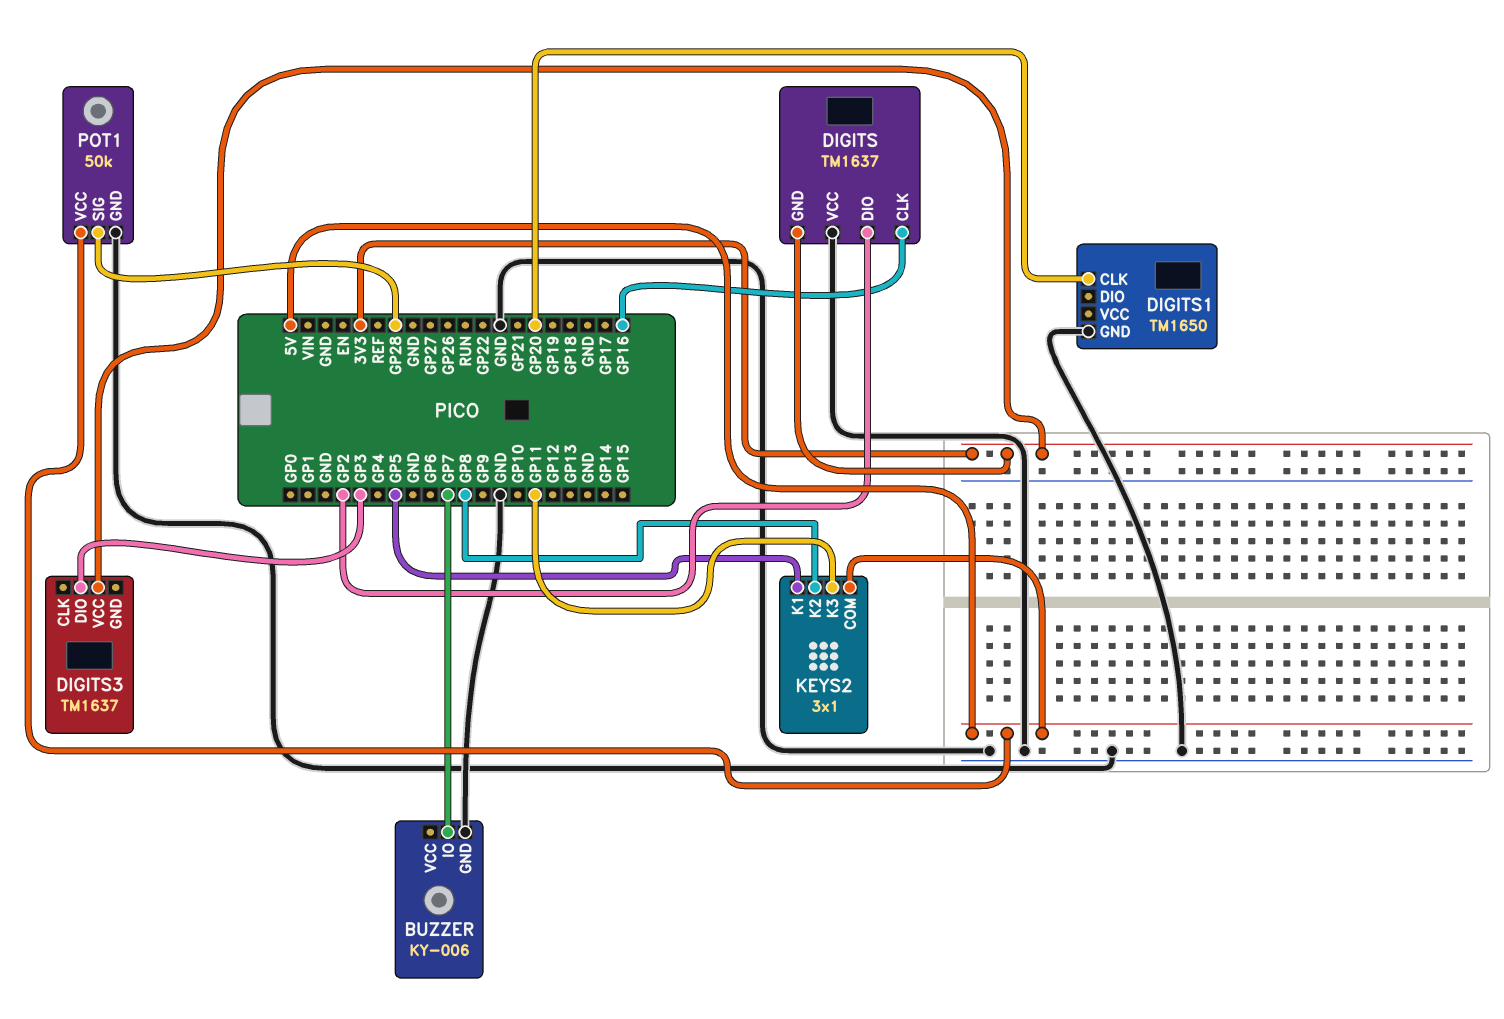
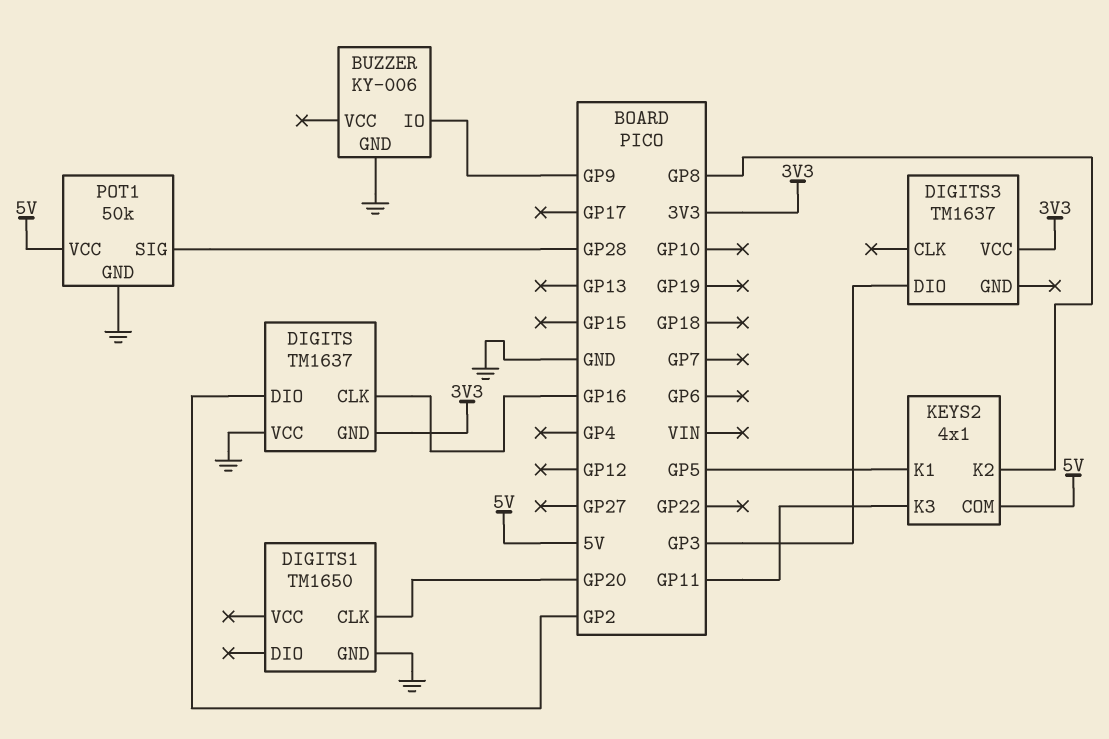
BUZZER pin IO: GP7 -> GP9
KEYS2: 3x1 -> 4x1

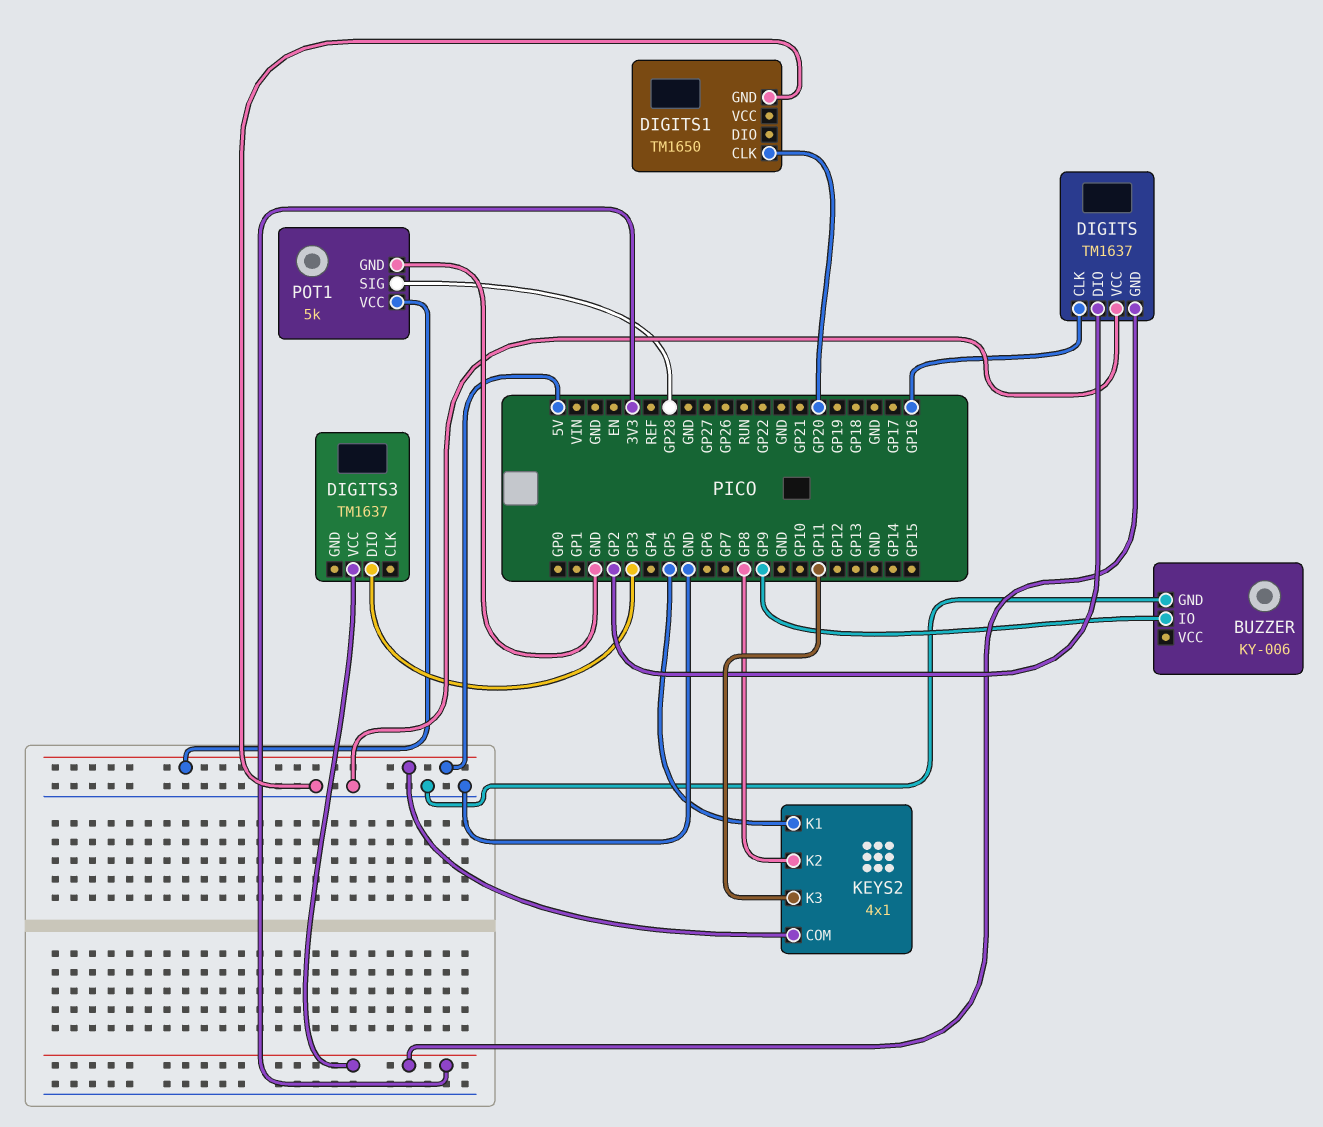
POT1: 50k -> 5k

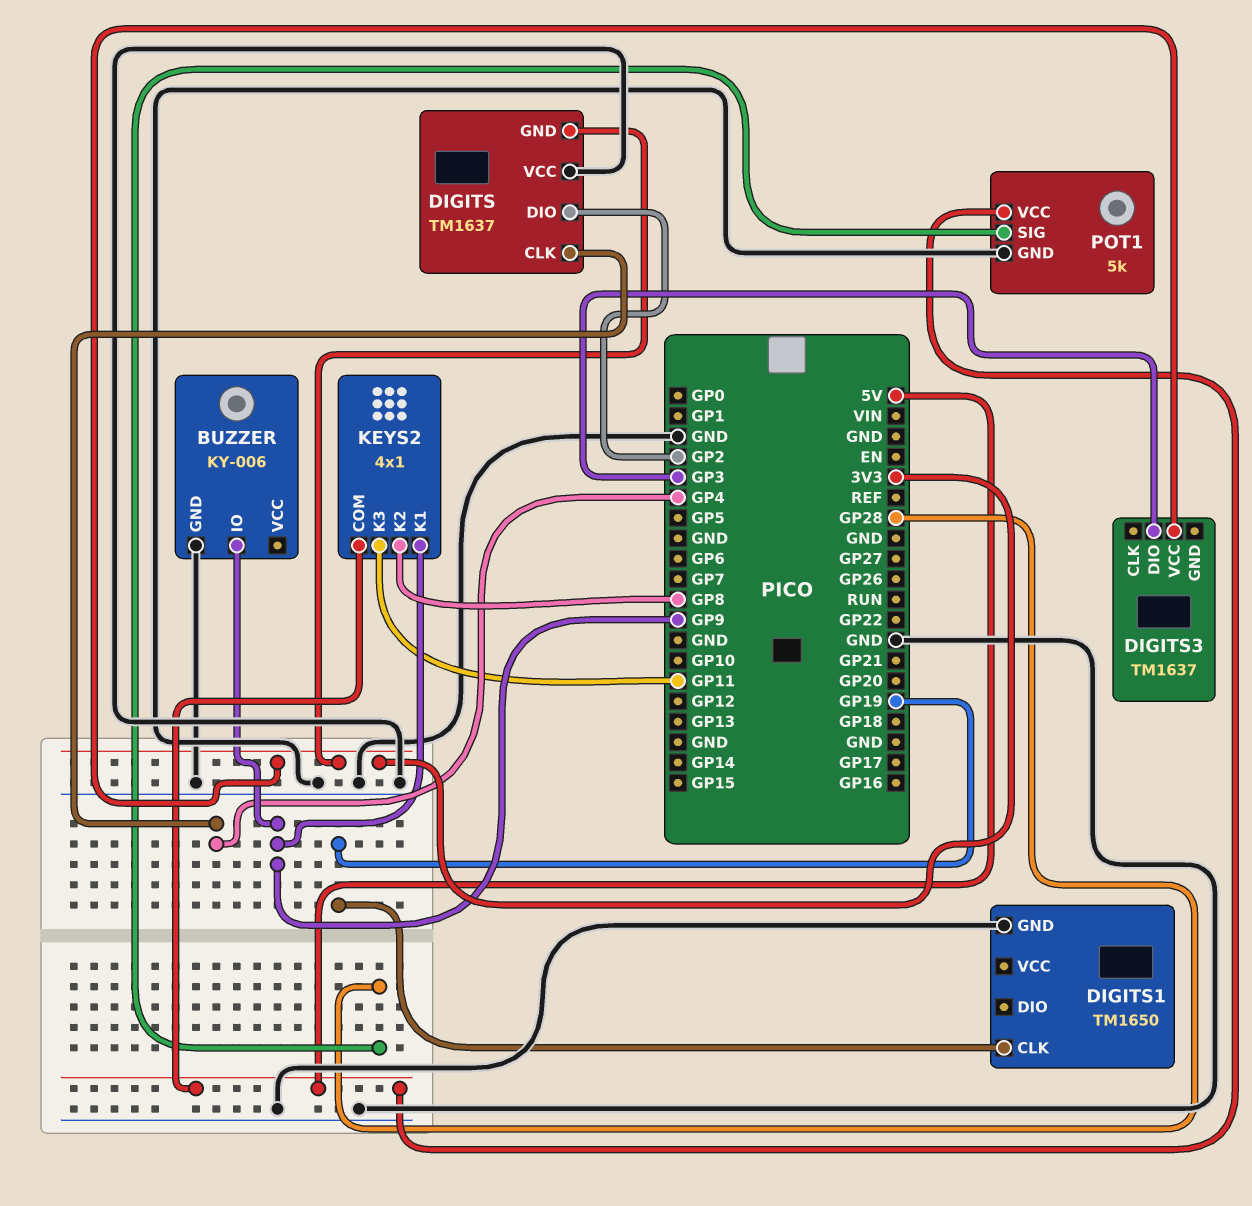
DIGITS pin CLK: GP16 -> GP4
DIGITS1 pin CLK: GP20 -> GP19
KEYS2 pin K1: GP5 -> GP9

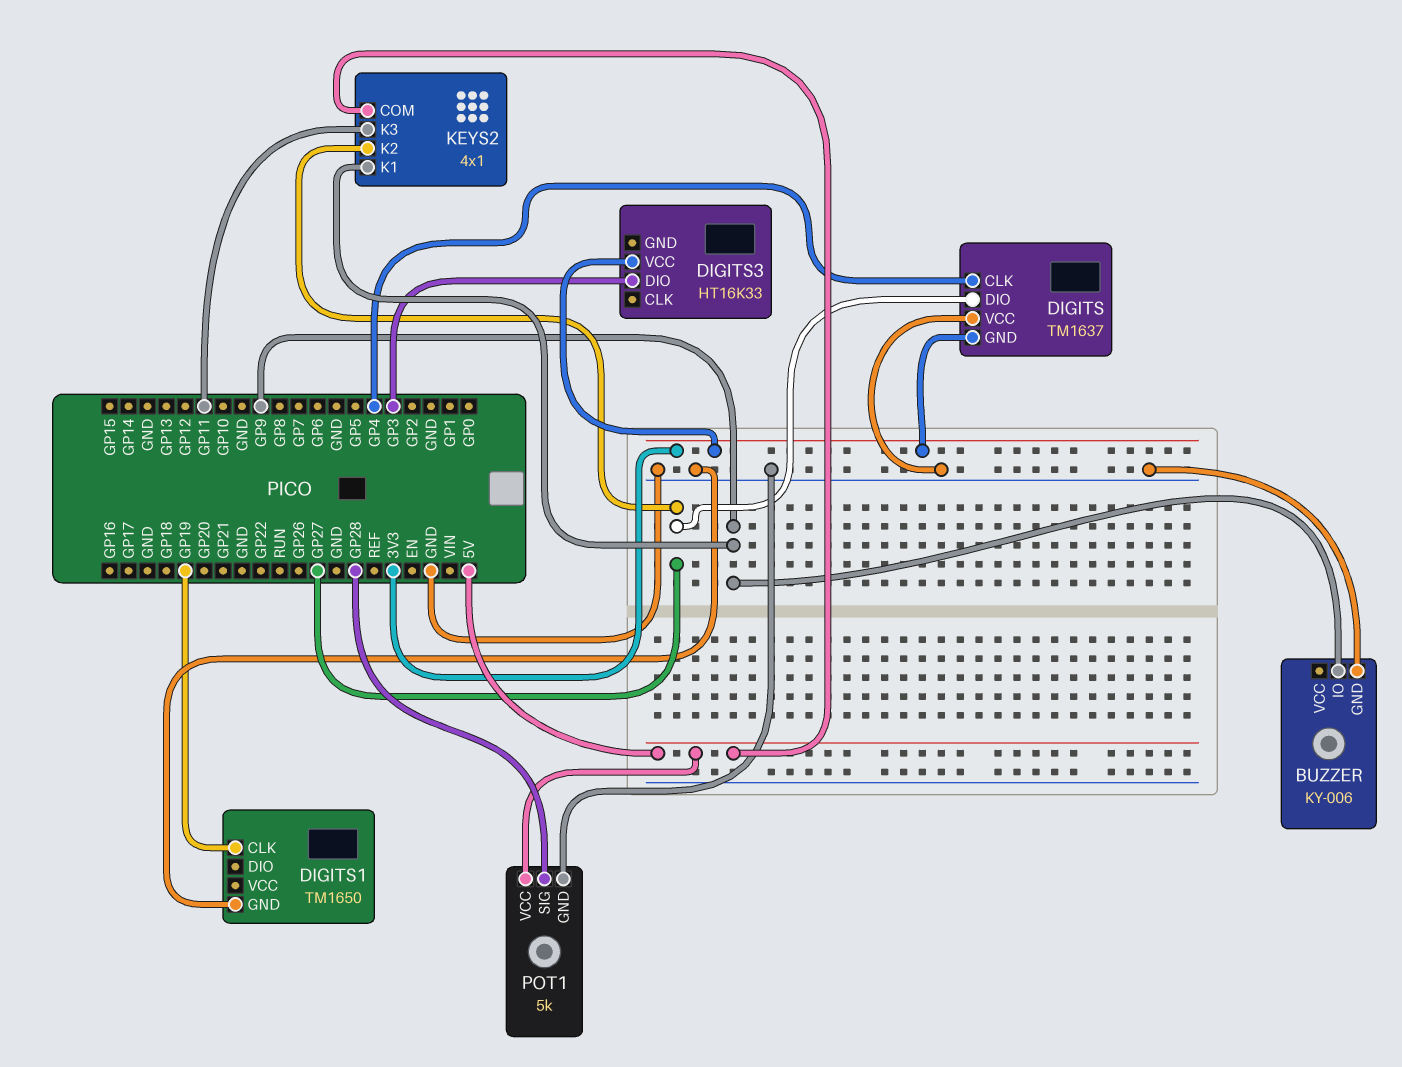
DIGITS pin DIO: GP2 -> GP27
DIGITS3: TM1637 -> HT16K33
KEYS2 pin K2: GP8 -> GP27

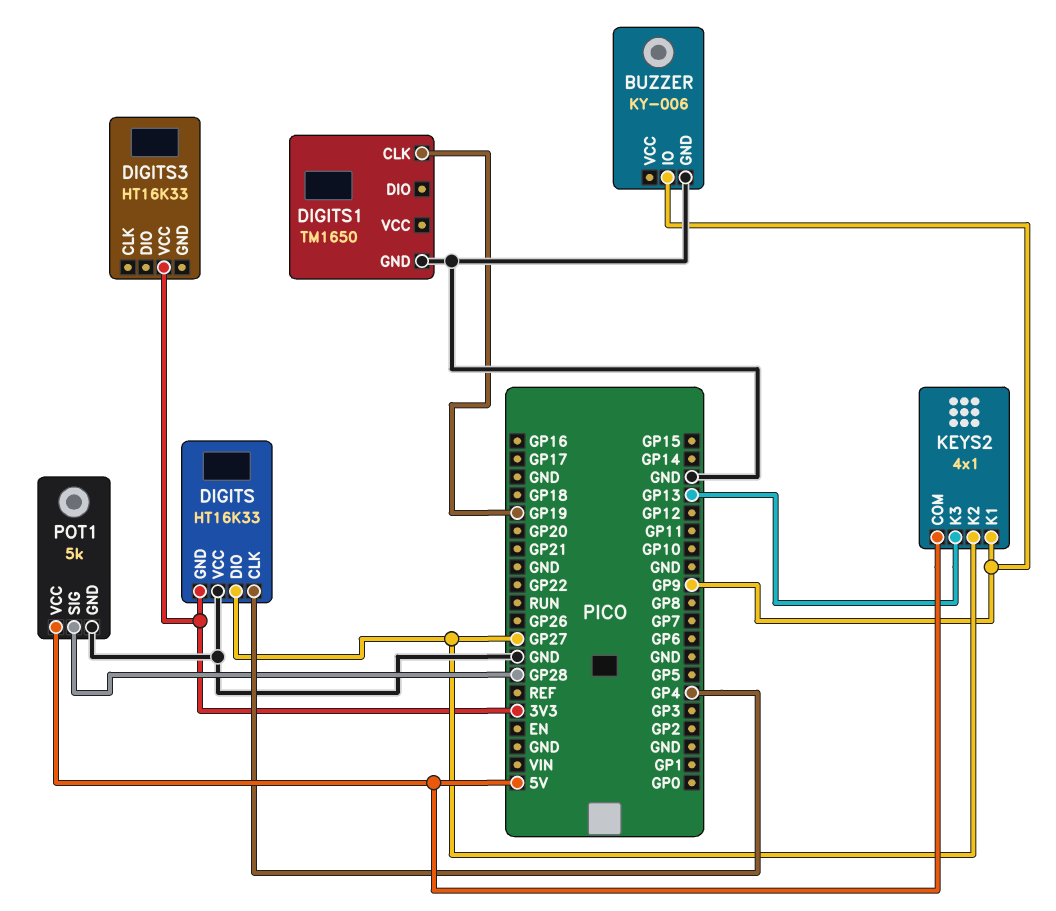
DIGITS: TM1637 -> HT16K33
DIGITS3 pin DIO: GP3 -> none
KEYS2 pin K3: GP11 -> GP13

